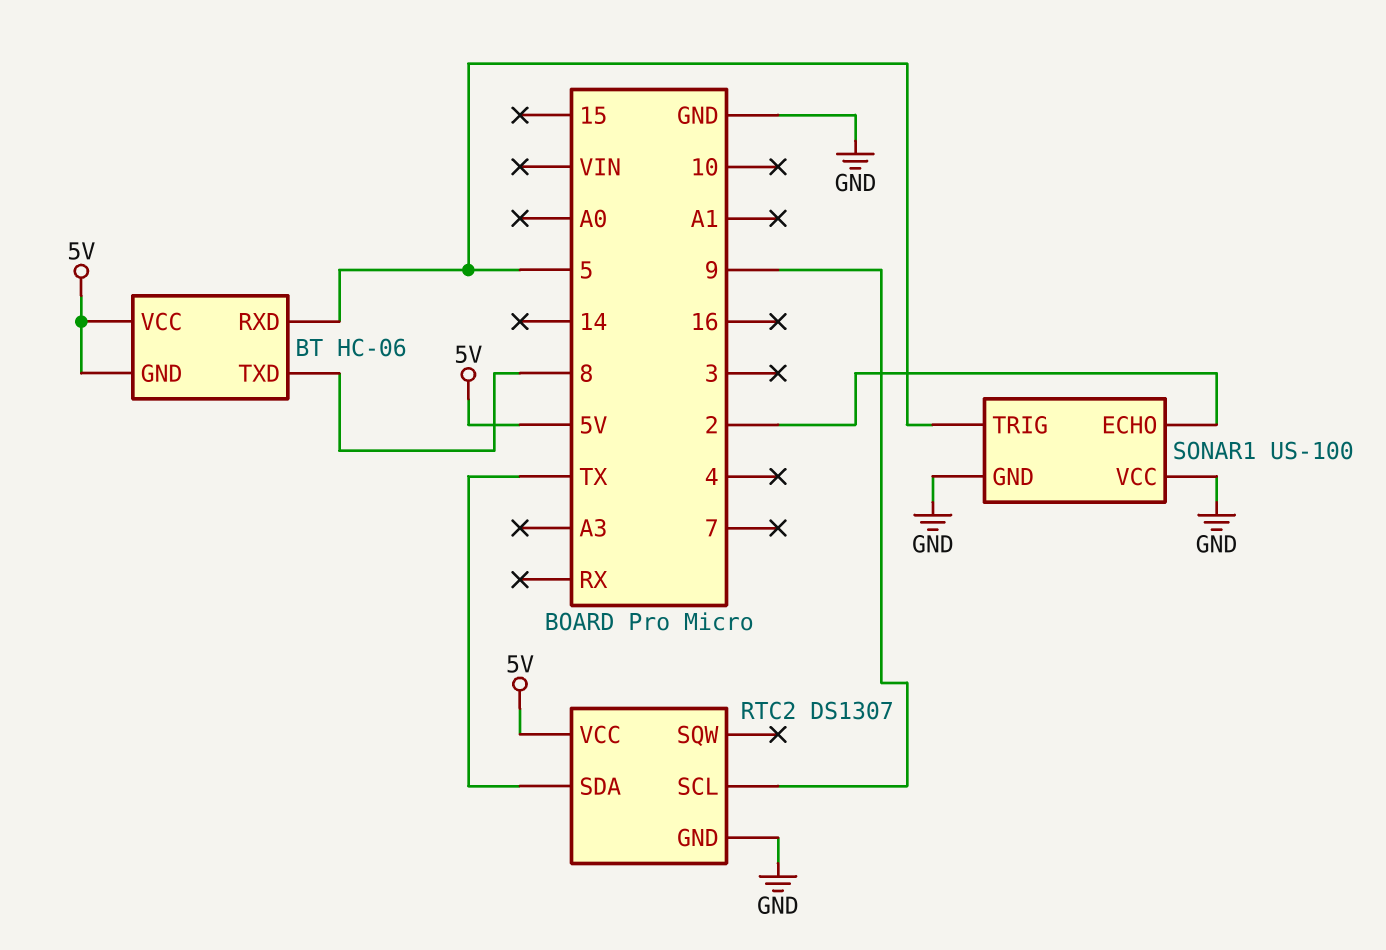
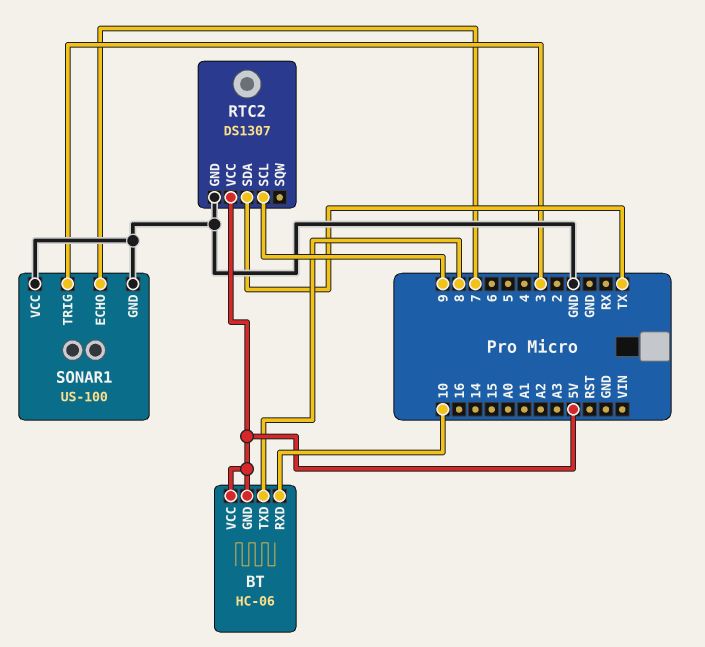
BT pin RXD: 5 -> 10
SONAR1 pin ECHO: 2 -> 7
SONAR1 pin TRIG: 5 -> 3

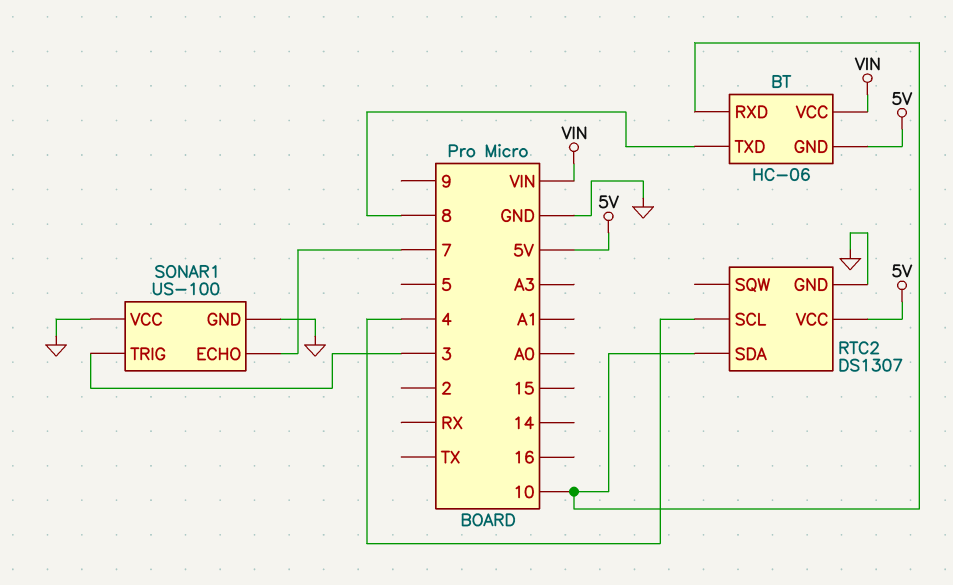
BT pin VCC: 5V -> VIN
RTC2 pin SCL: 9 -> 4
RTC2 pin SDA: TX -> 10

